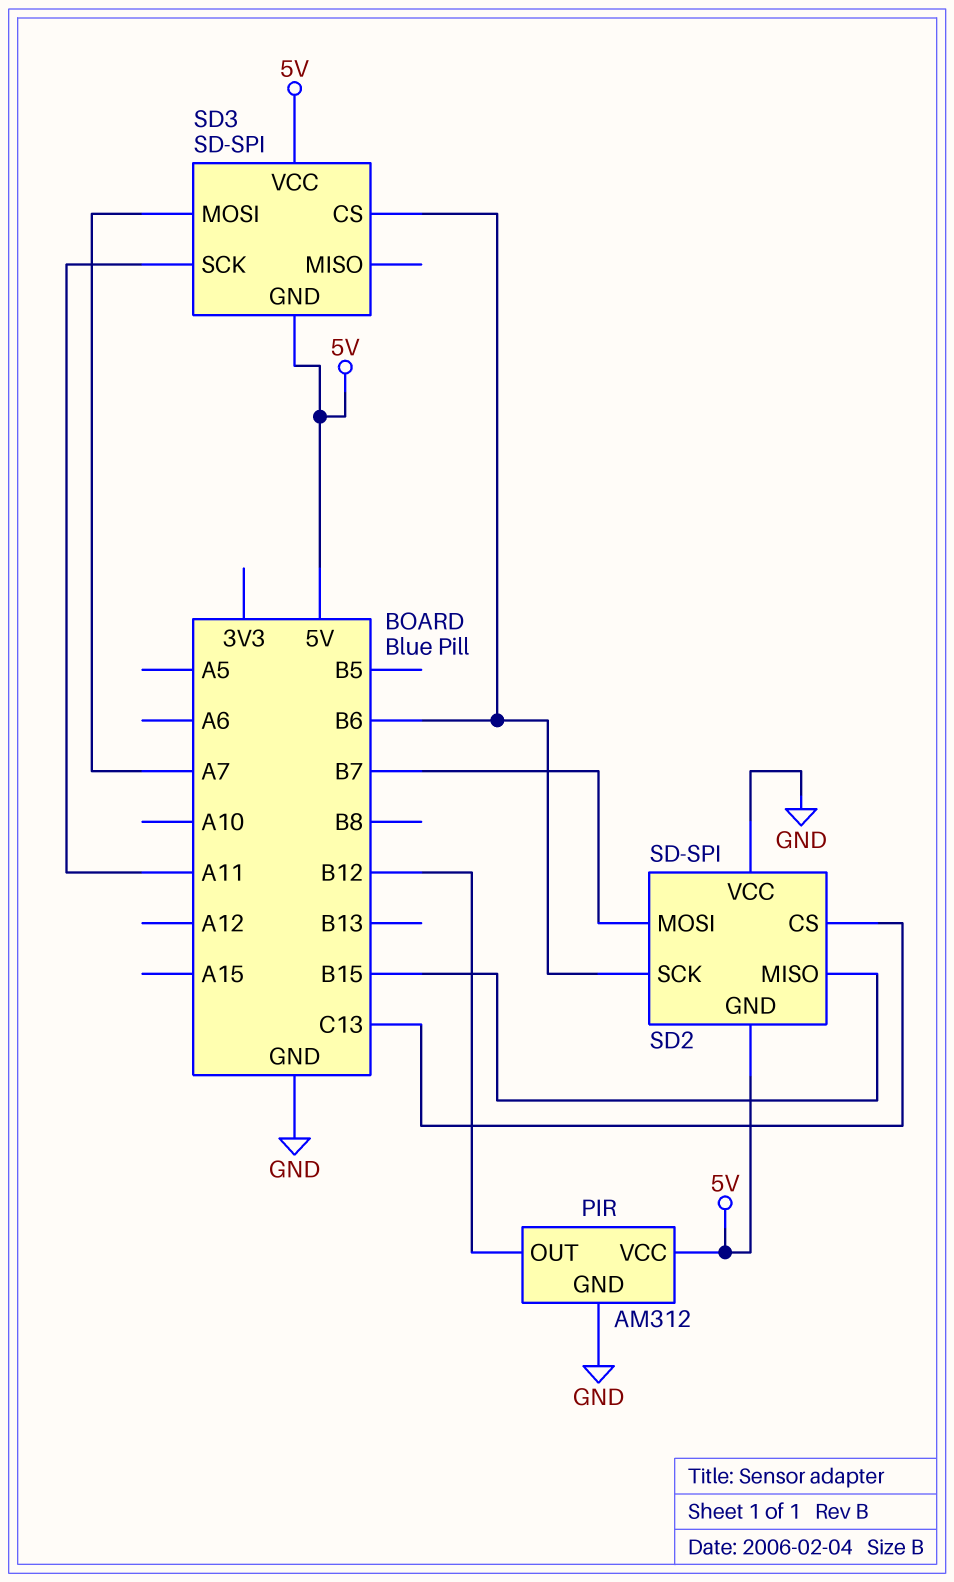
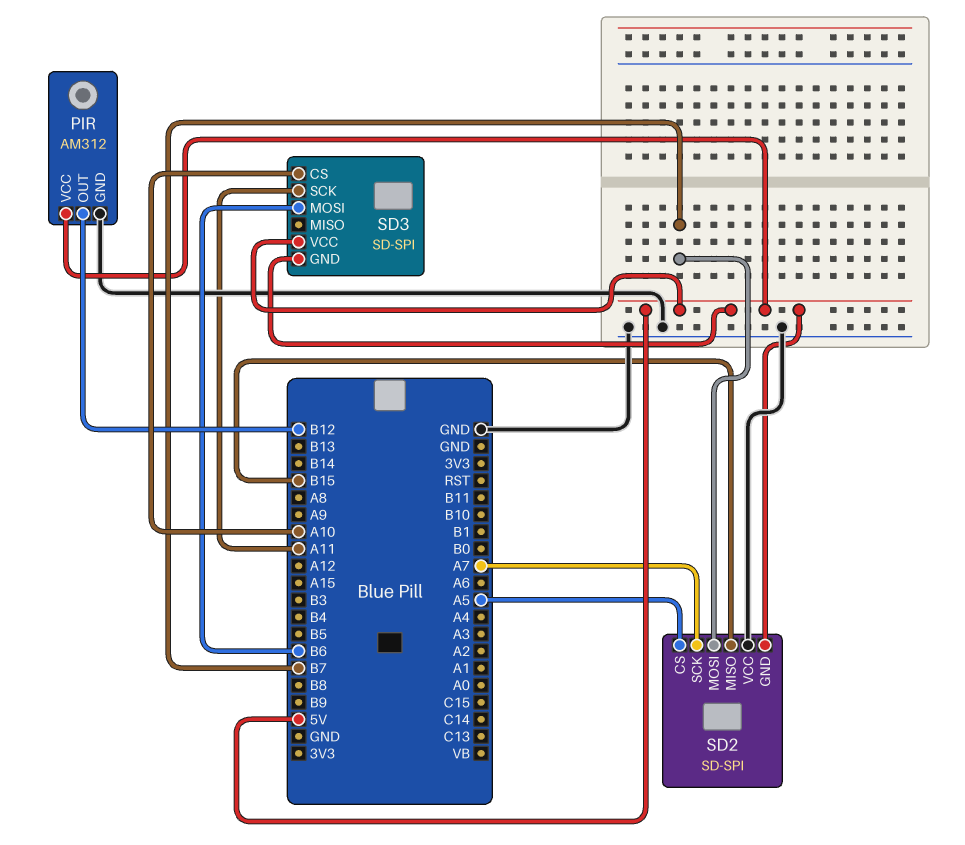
SD2 pin CS: C13 -> A5
SD2 pin SCK: B6 -> A7
SD3 pin CS: B6 -> A10
SD3 pin MOSI: A7 -> B6

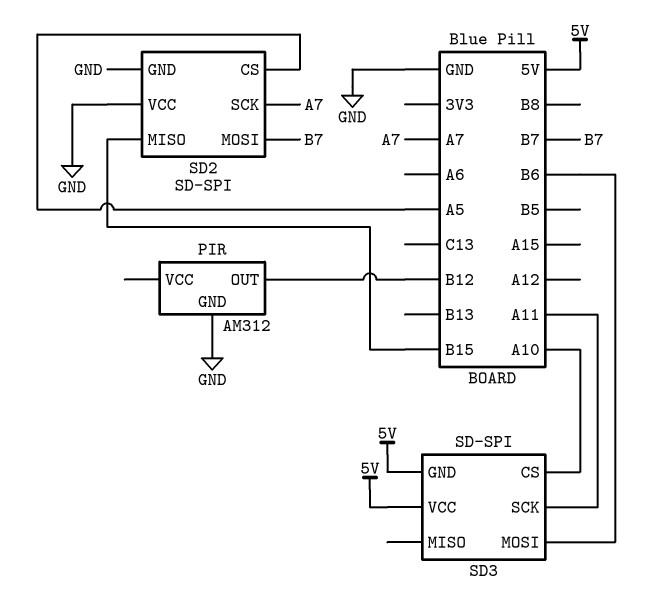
PIR pin VCC: 5V -> none
SD2 pin GND: 5V -> GND

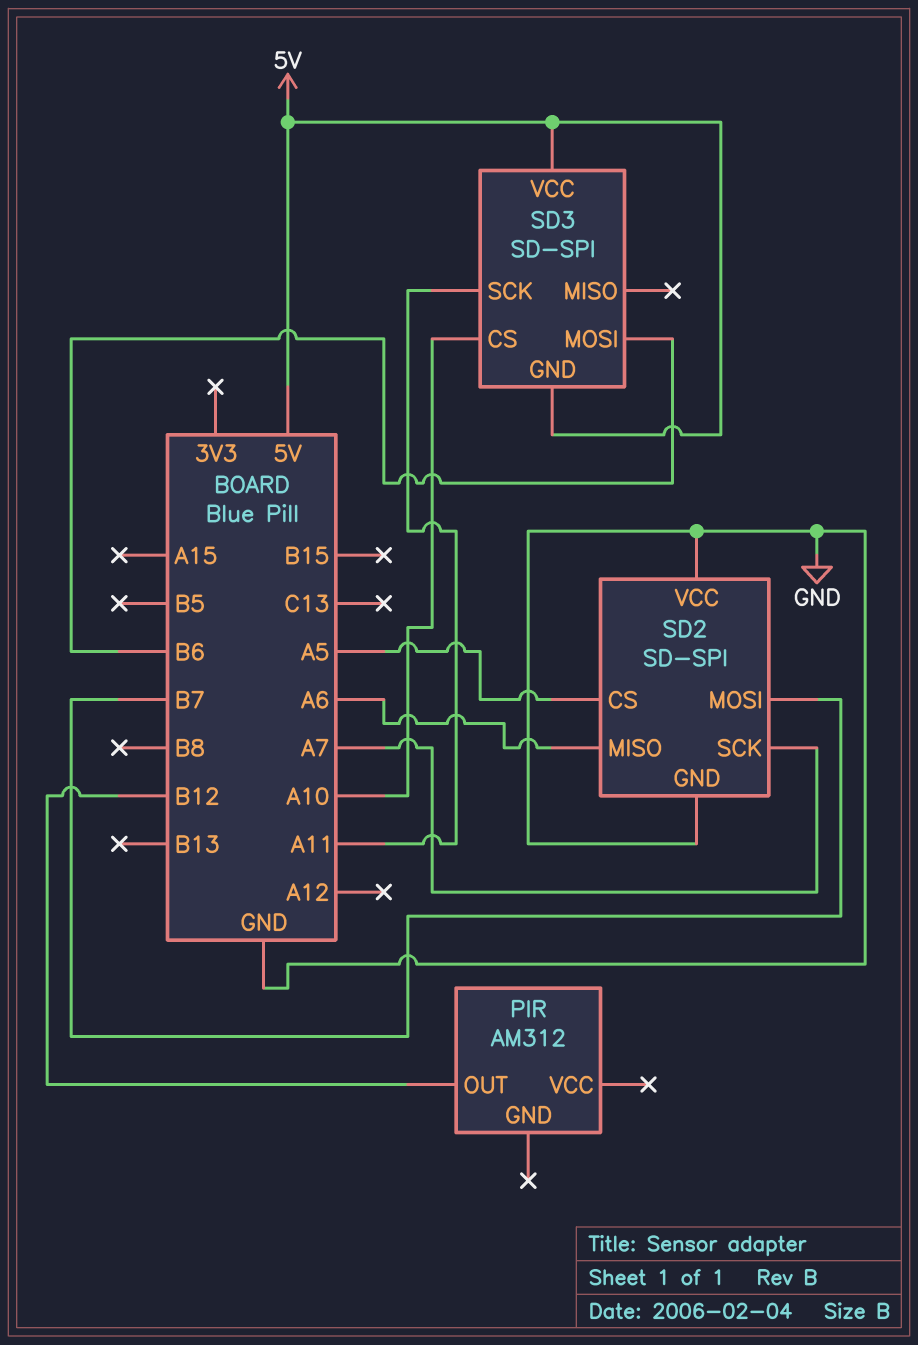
PIR pin GND: GND -> none
SD2 pin MISO: B15 -> A6

